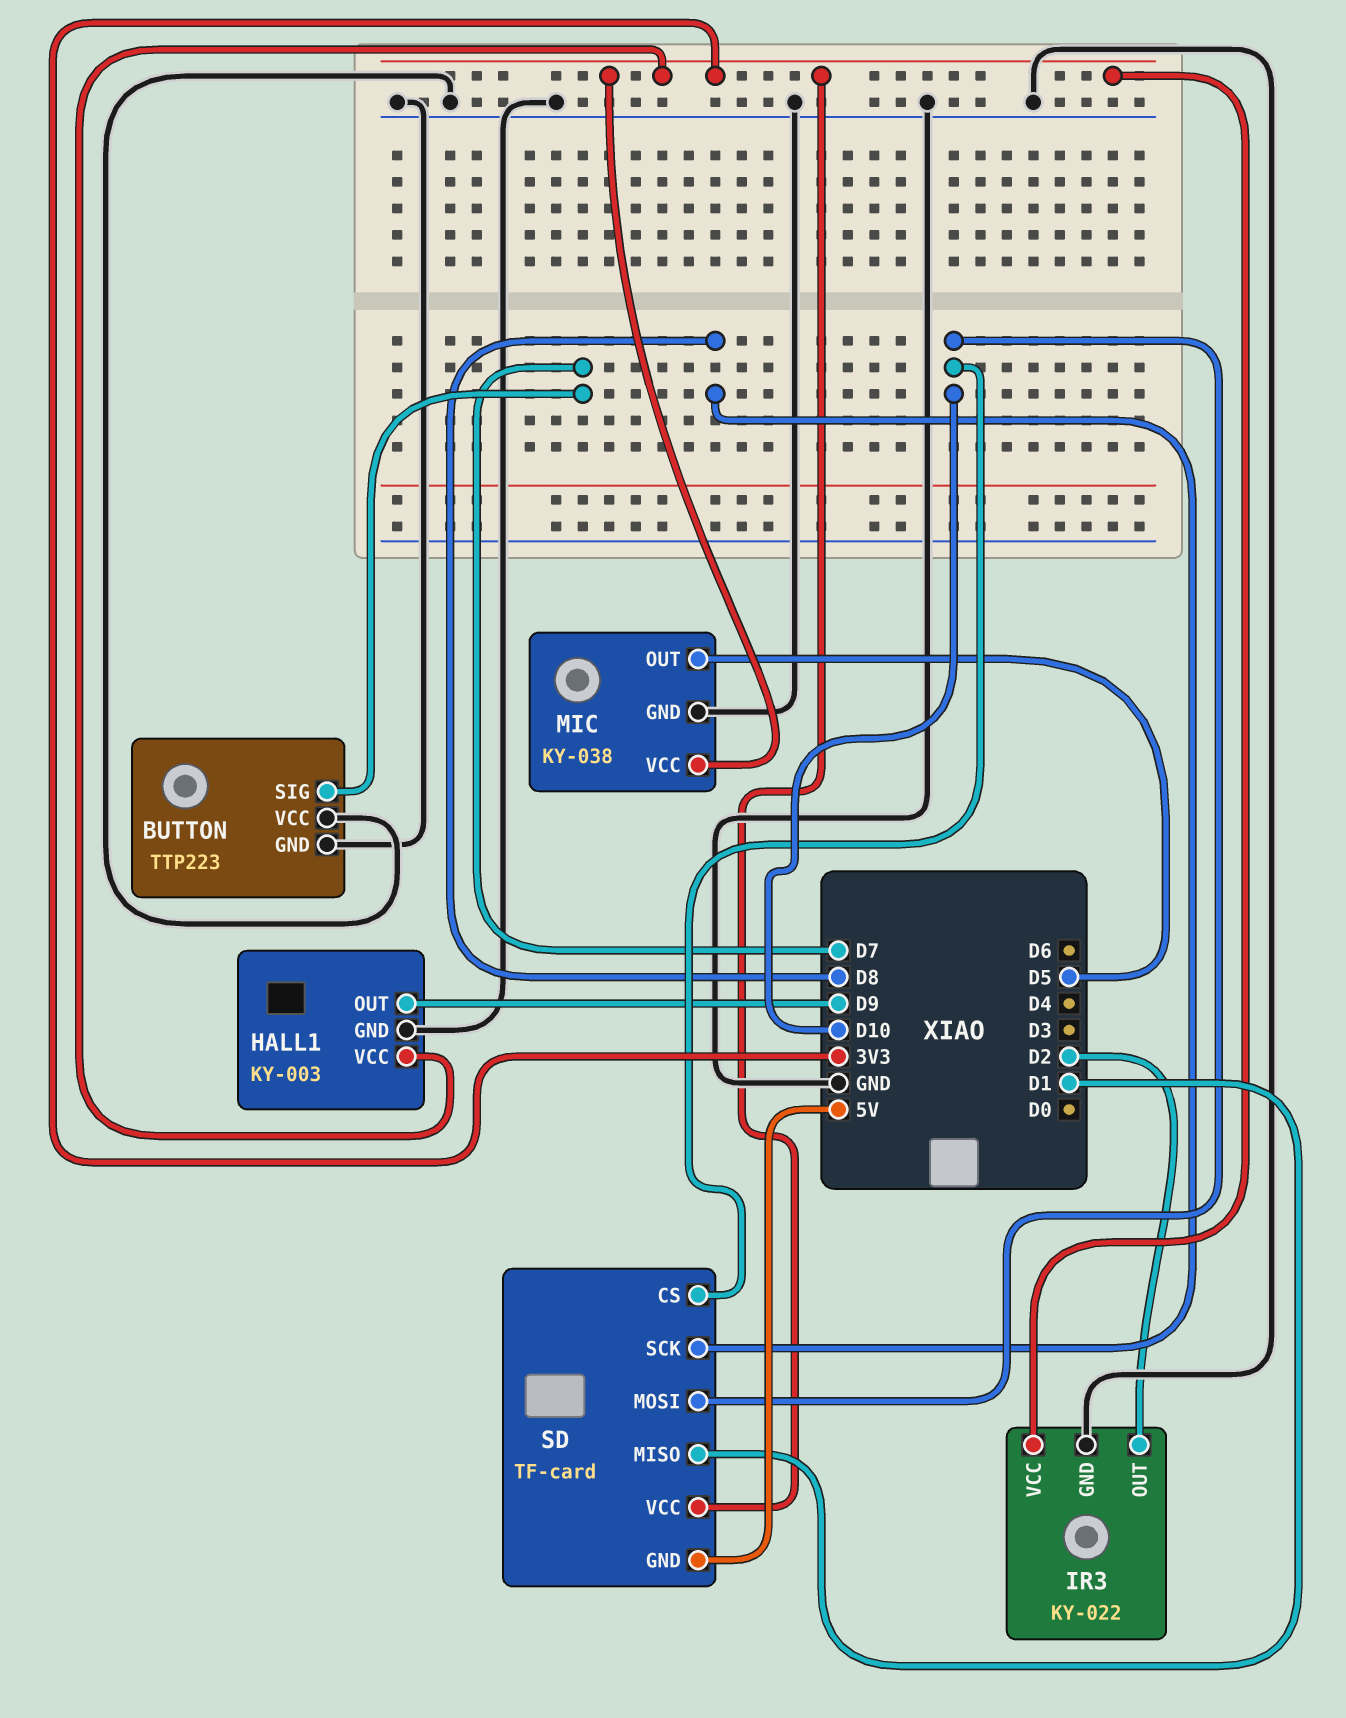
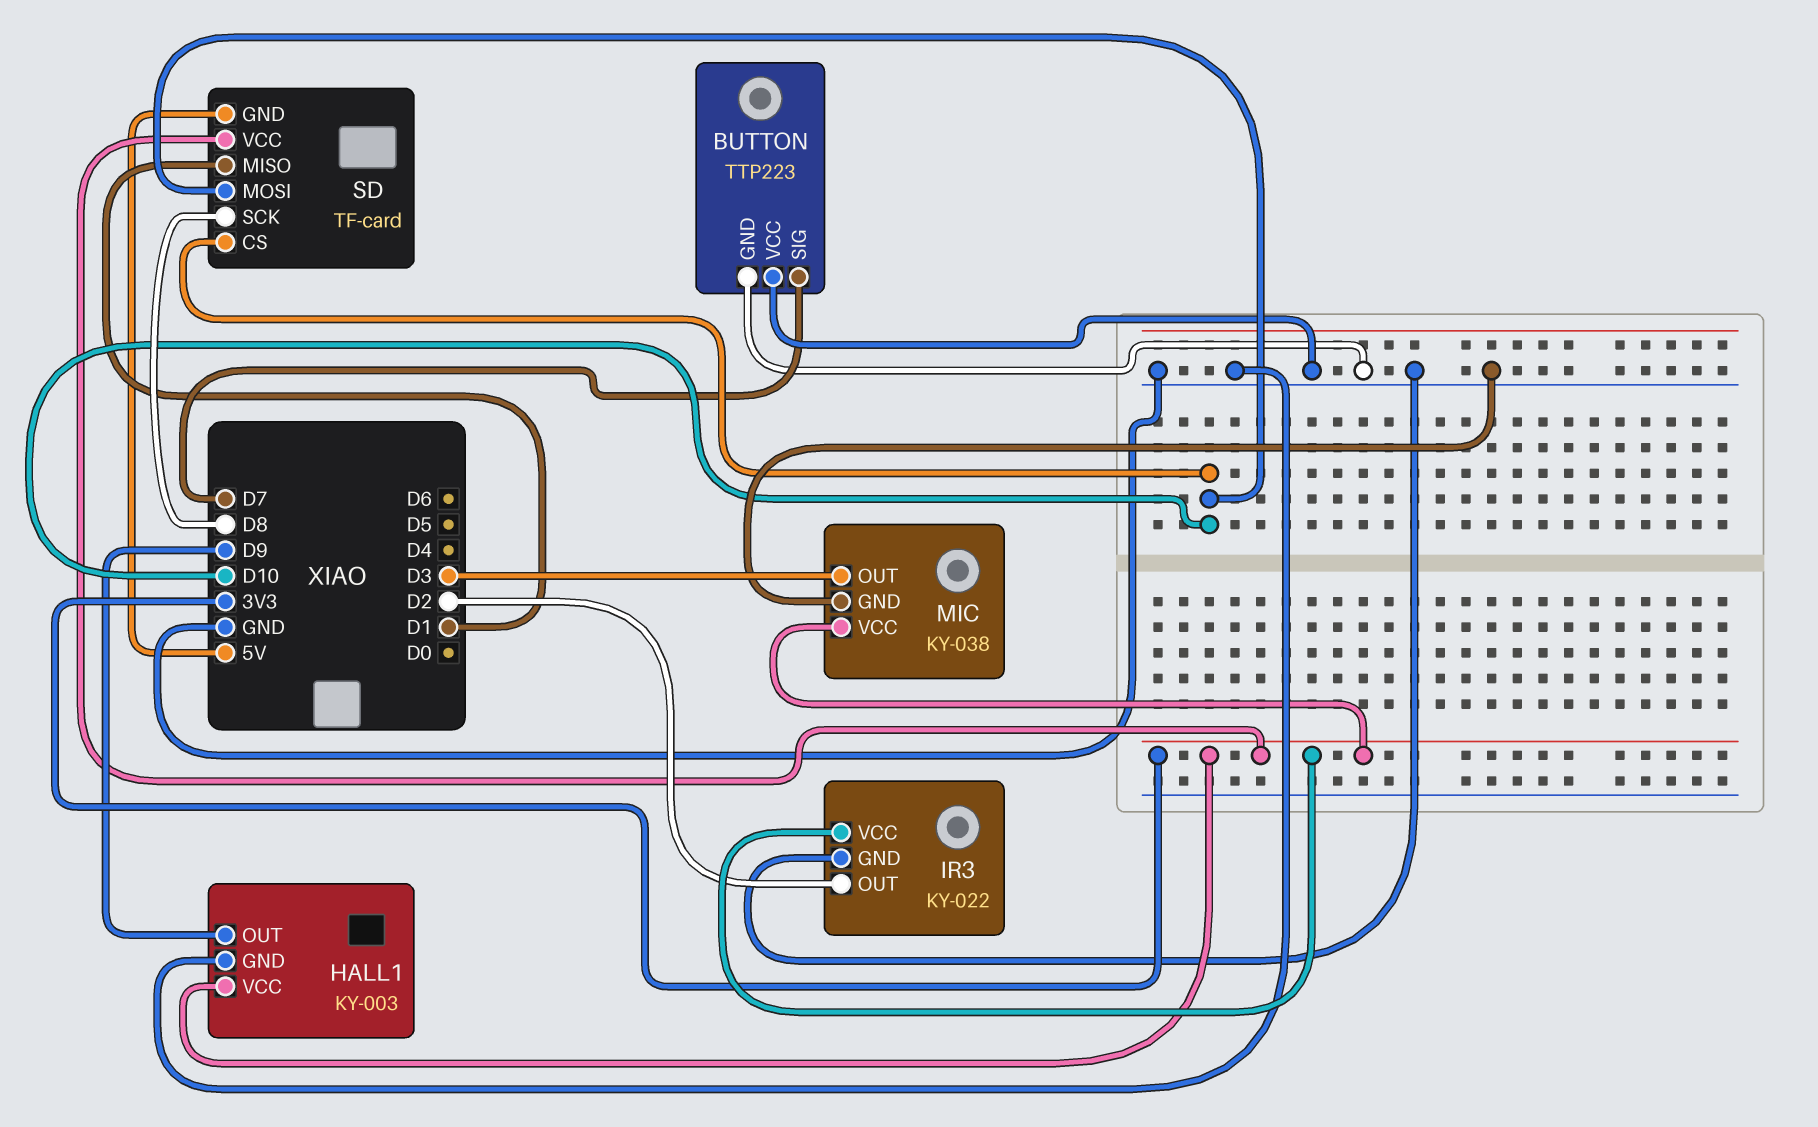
MIC pin OUT: D5 -> D3

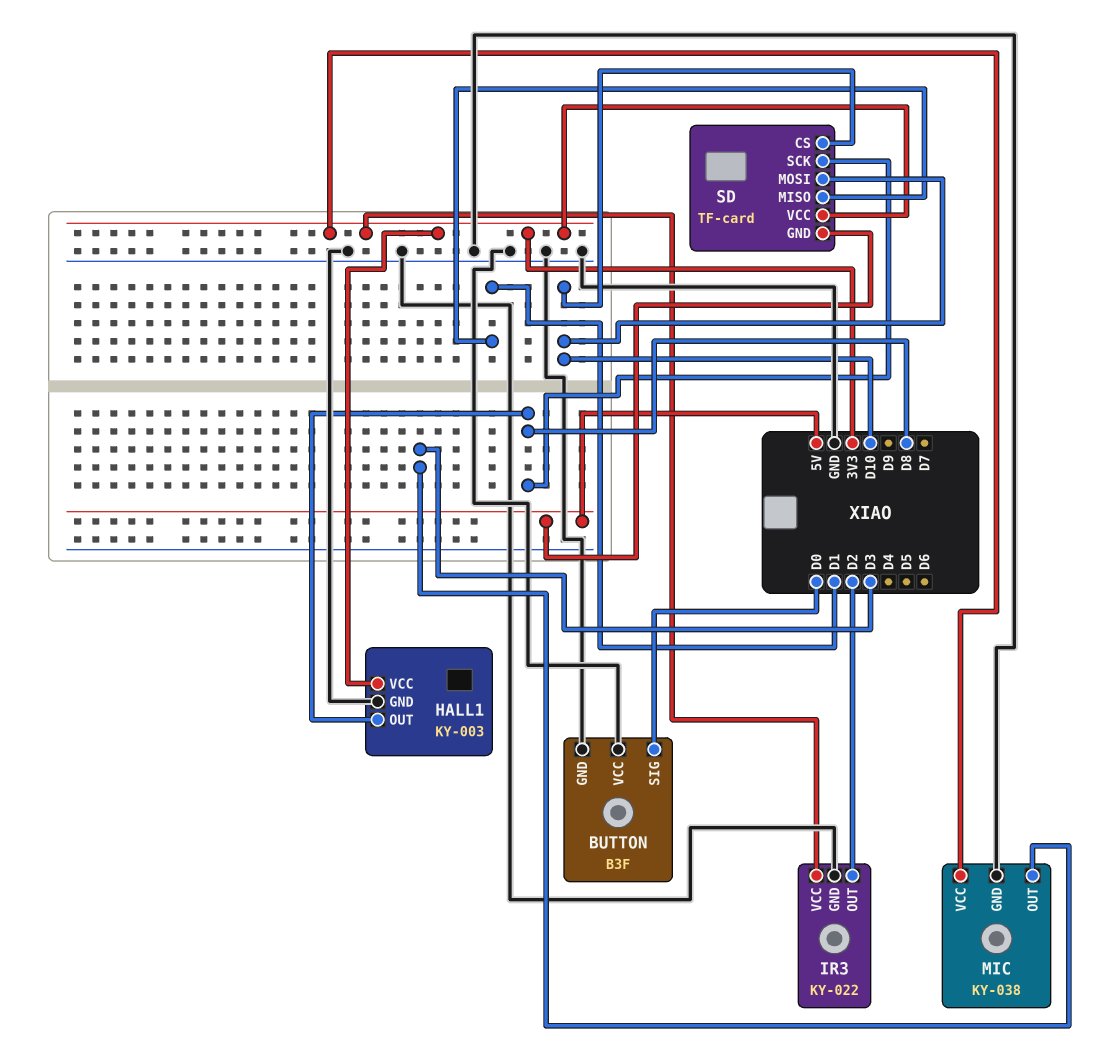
BUTTON: TTP223 -> B3F
BUTTON pin SIG: D7 -> D0
HALL1 pin OUT: D9 -> D8

